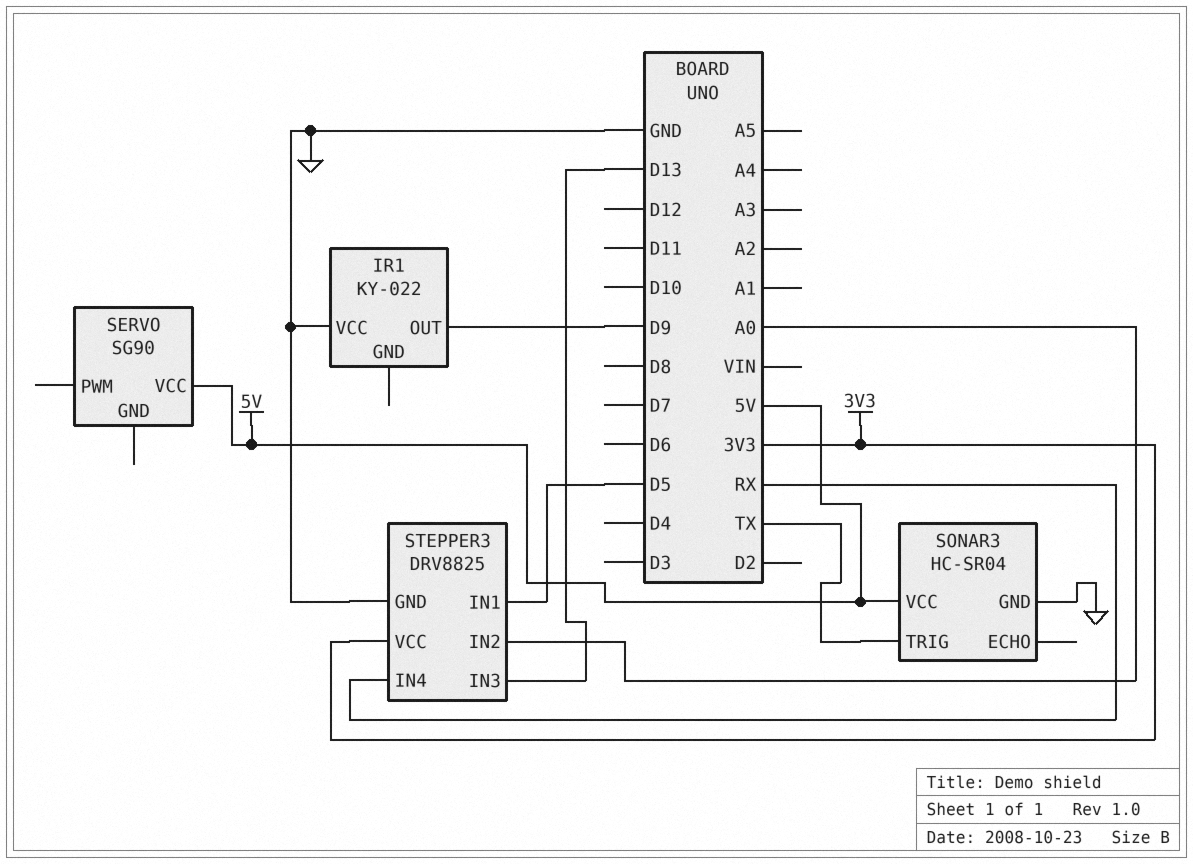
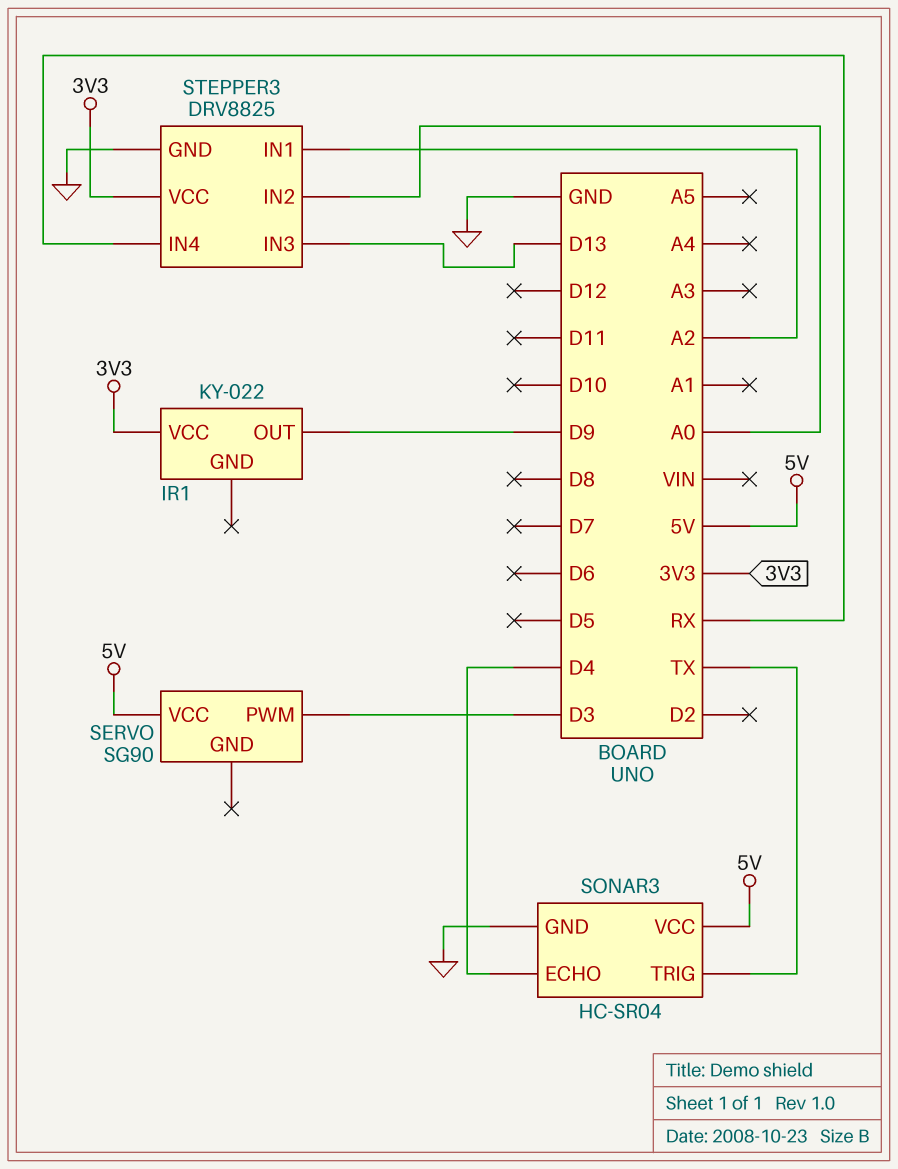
IR1 pin VCC: GND -> 3V3
SERVO pin PWM: none -> D3
SONAR3 pin ECHO: none -> D4
STEPPER3 pin IN1: D5 -> A2

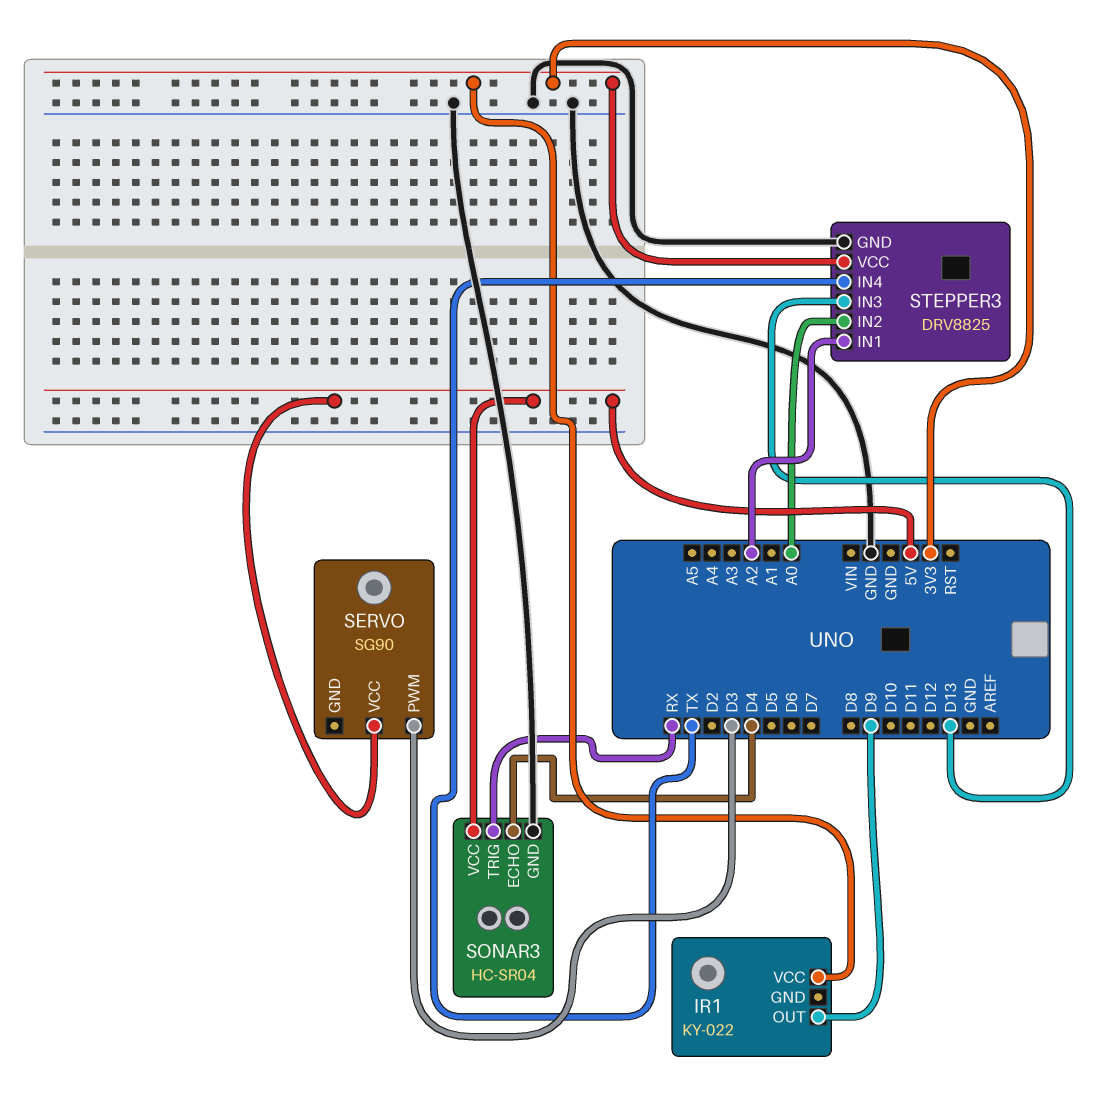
SONAR3 pin TRIG: TX -> RX
STEPPER3 pin IN4: RX -> TX

